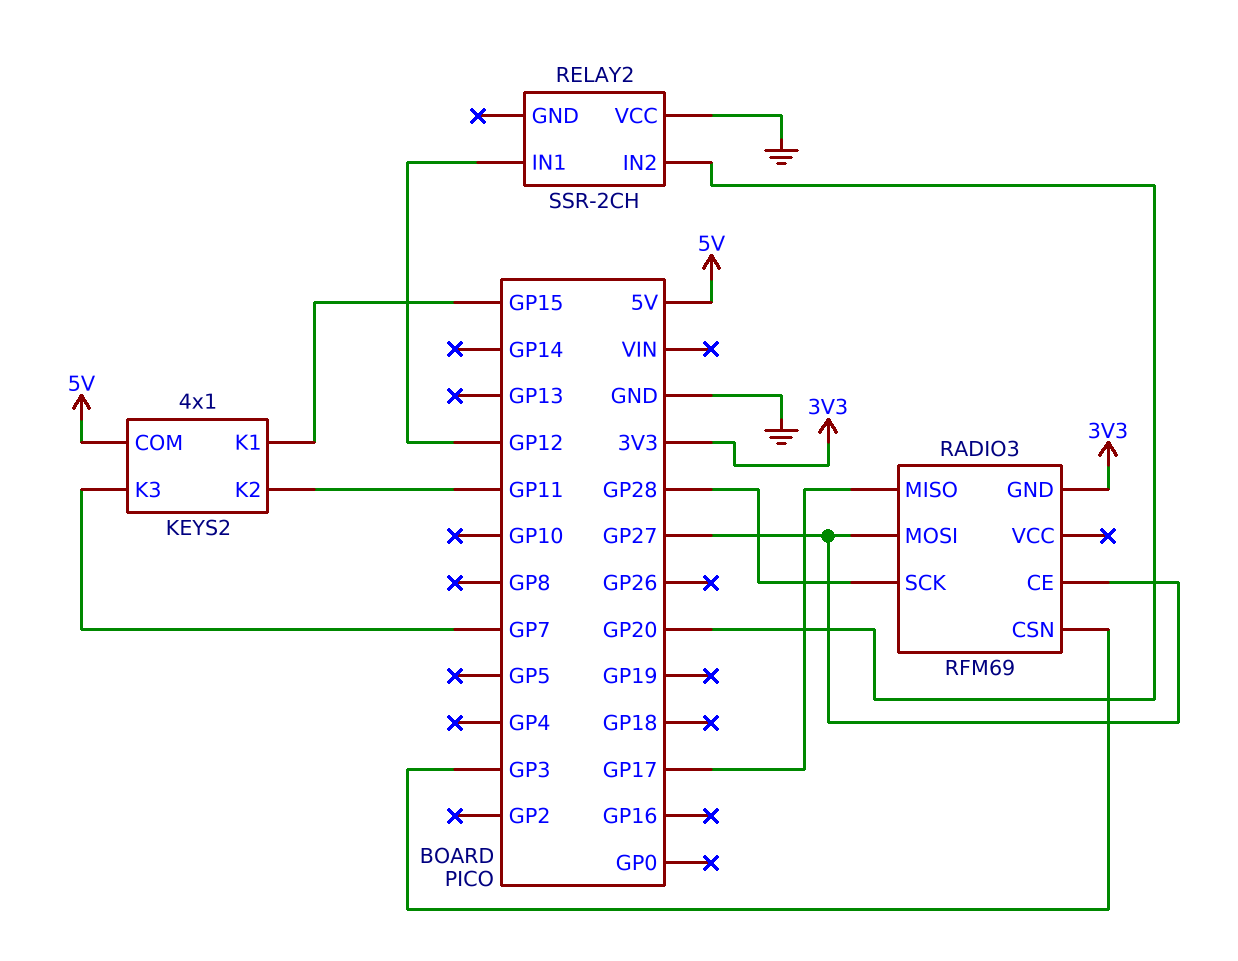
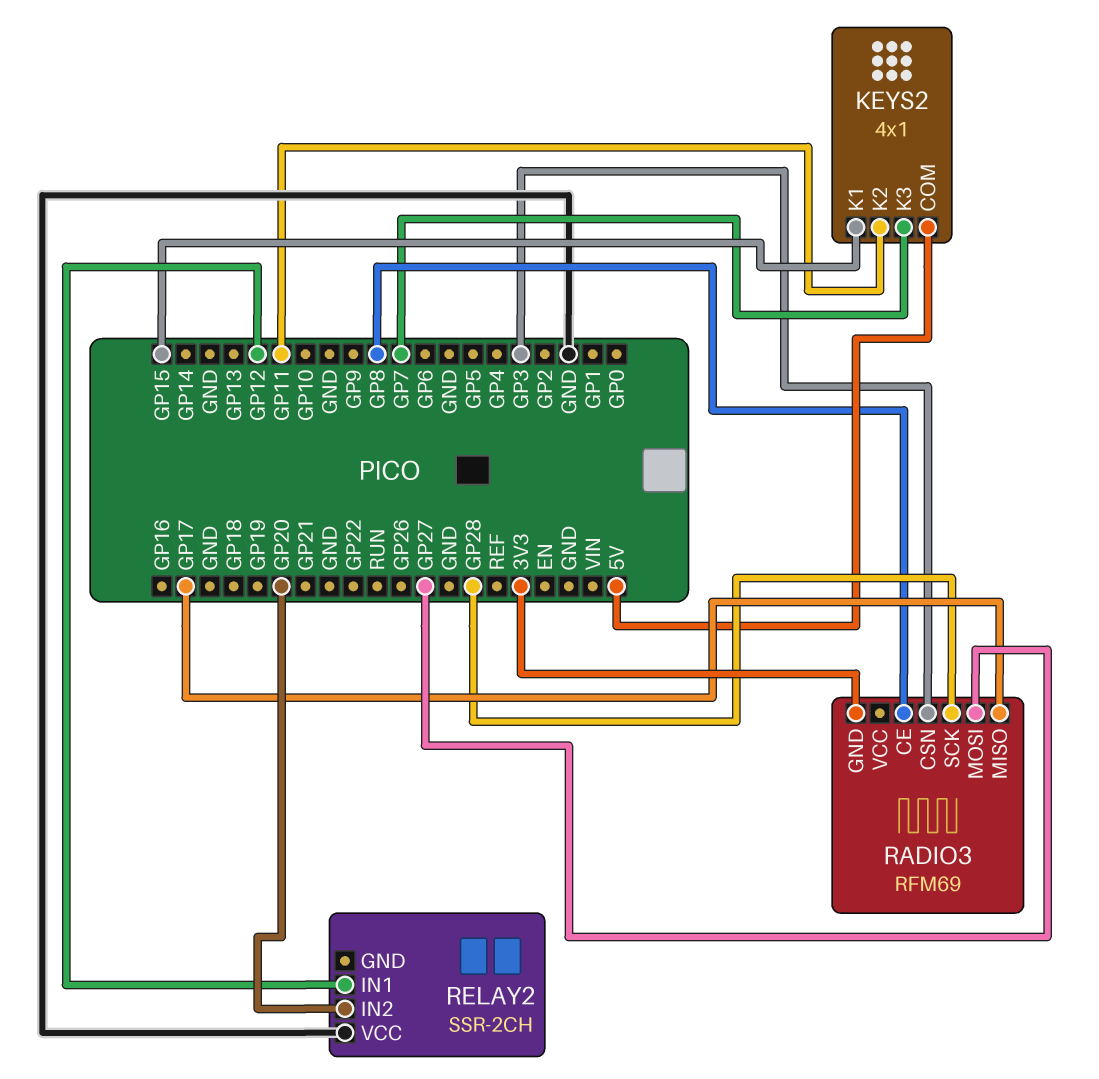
RADIO3 pin CE: GP27 -> GP8

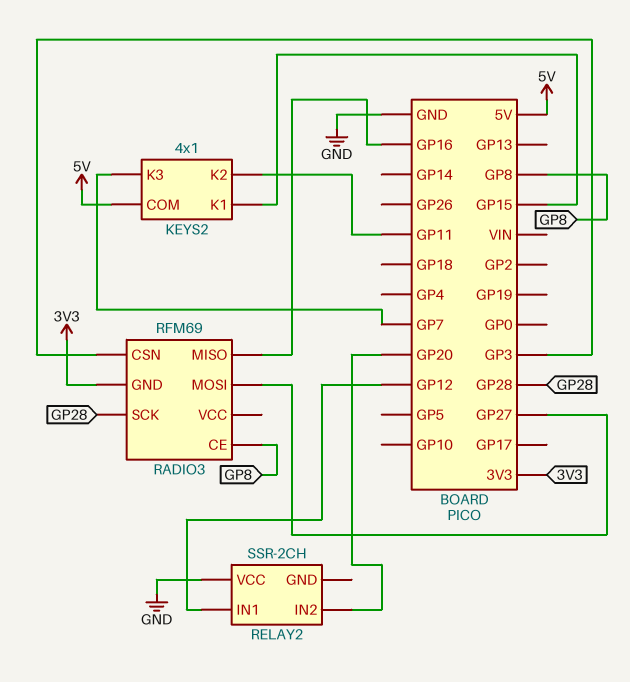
RADIO3 pin MISO: GP17 -> GP16

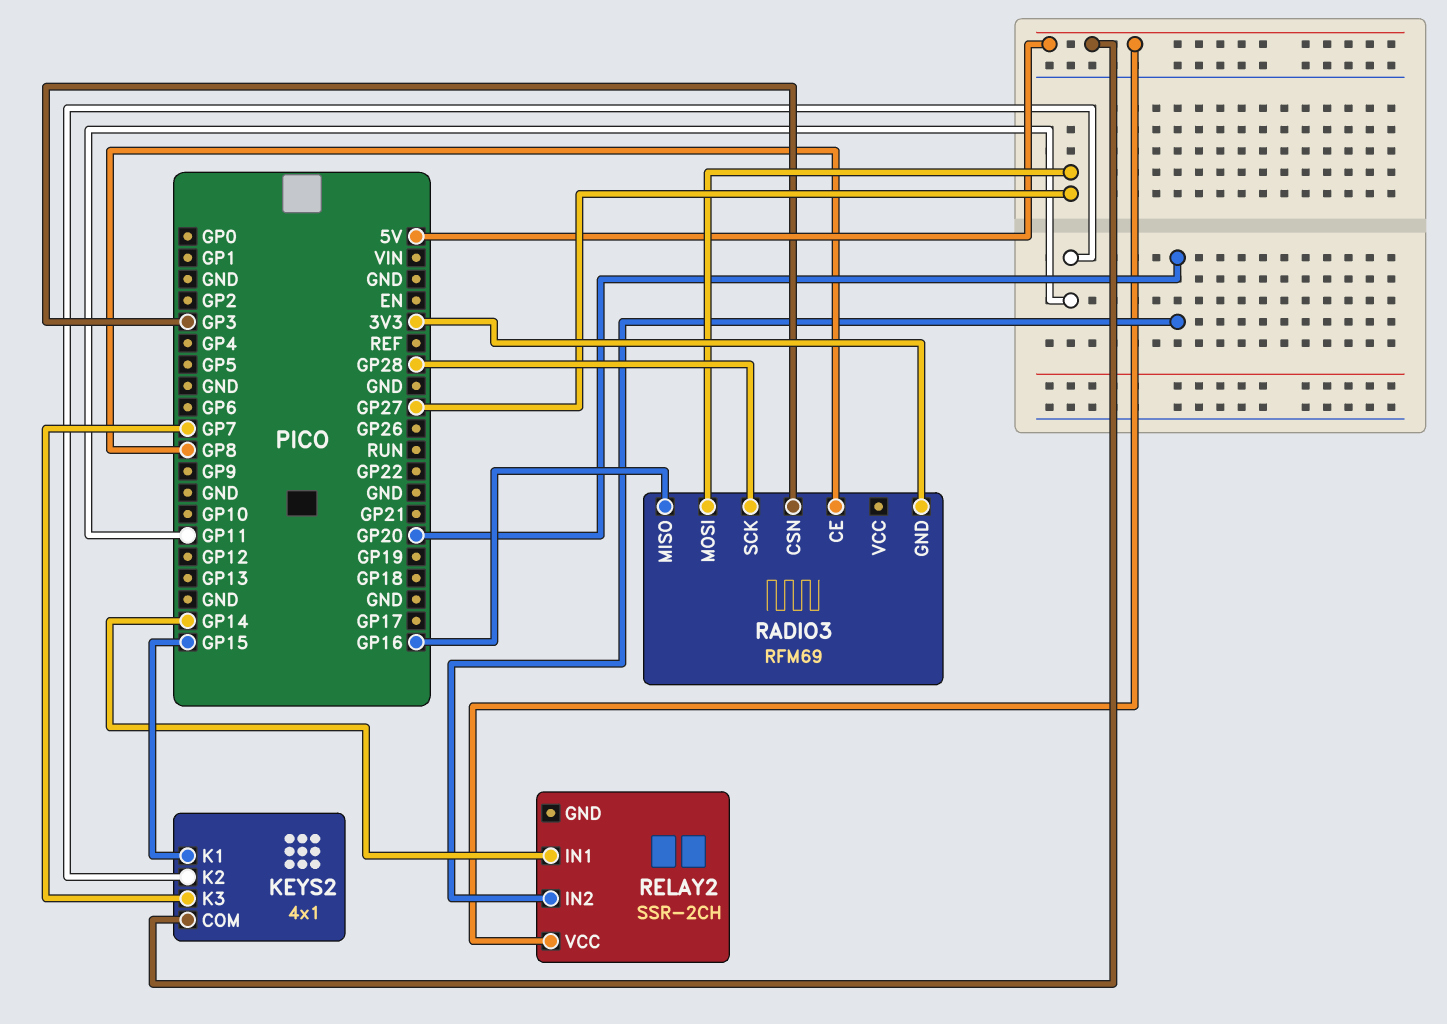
RELAY2 pin IN1: GP12 -> GP14
RELAY2 pin VCC: GND -> 5V

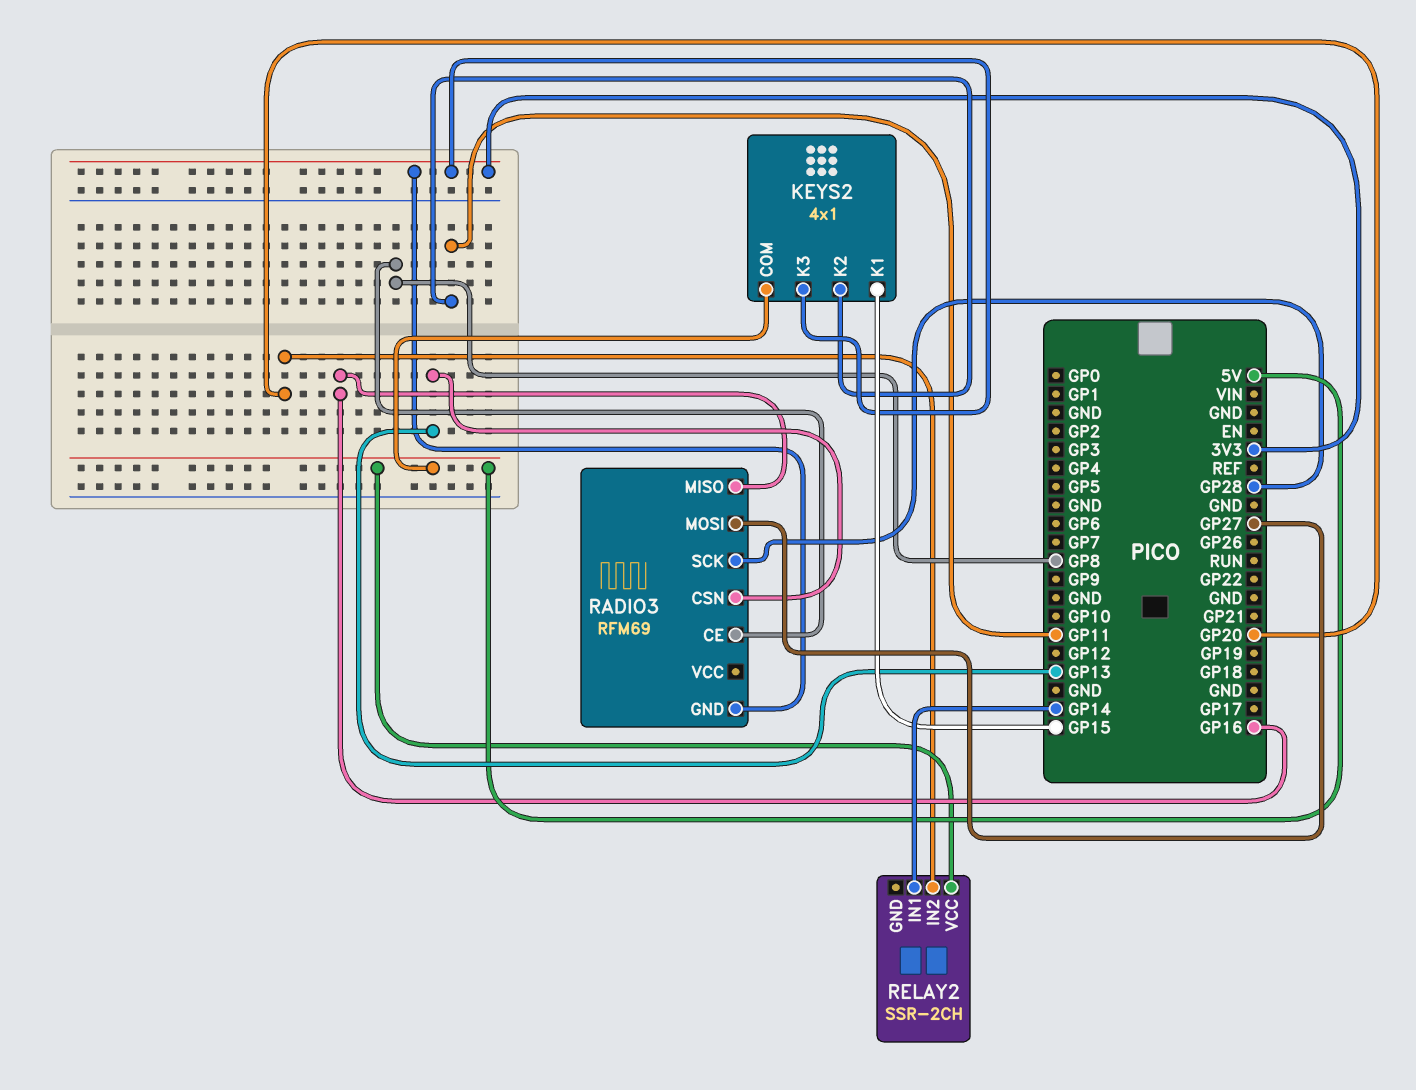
KEYS2 pin K3: GP7 -> 3V3
RADIO3 pin CSN: GP3 -> GP13

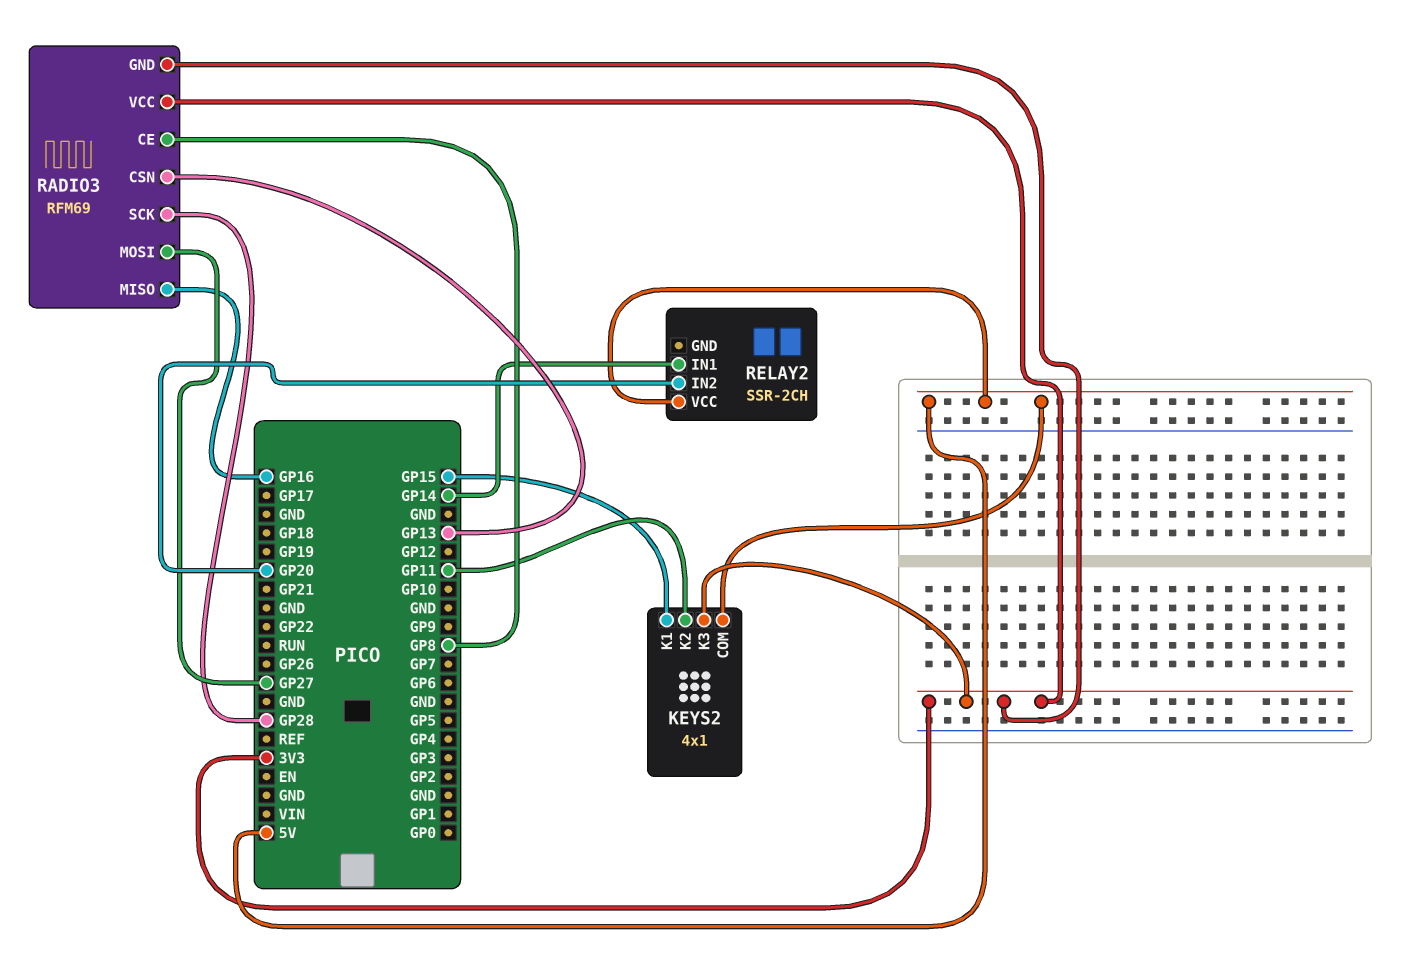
RADIO3 pin VCC: none -> 3V3

